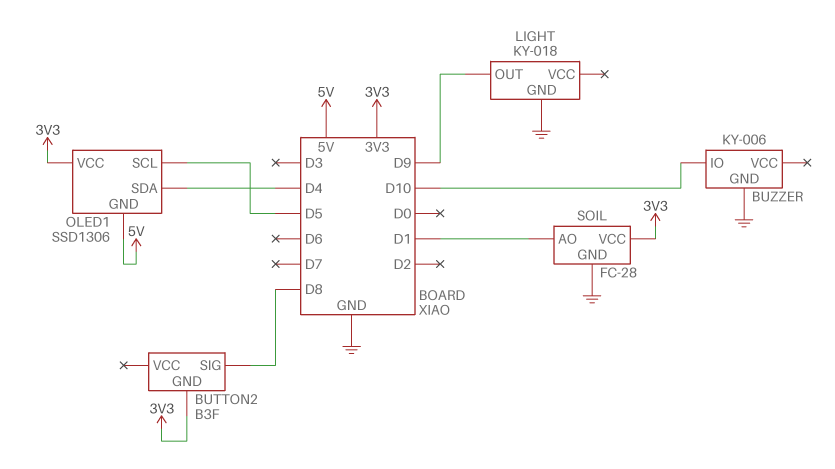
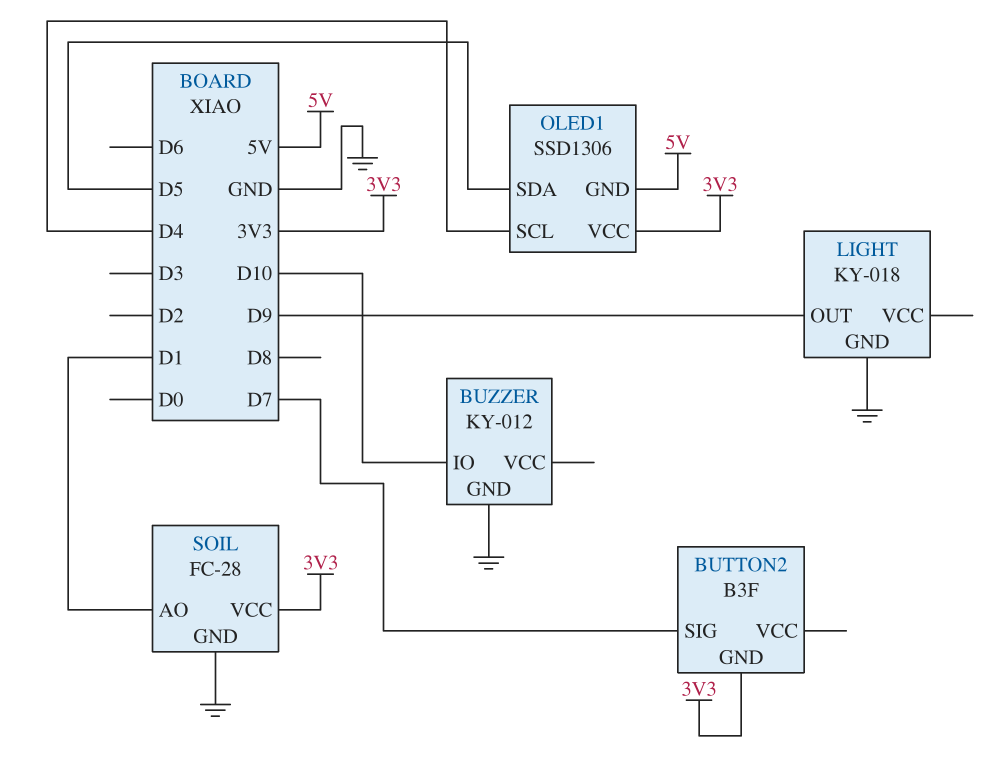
BUTTON2 pin SIG: D8 -> D7
BUZZER: KY-006 -> KY-012
OLED1 pin SCL: D5 -> D4
OLED1 pin SDA: D4 -> D5

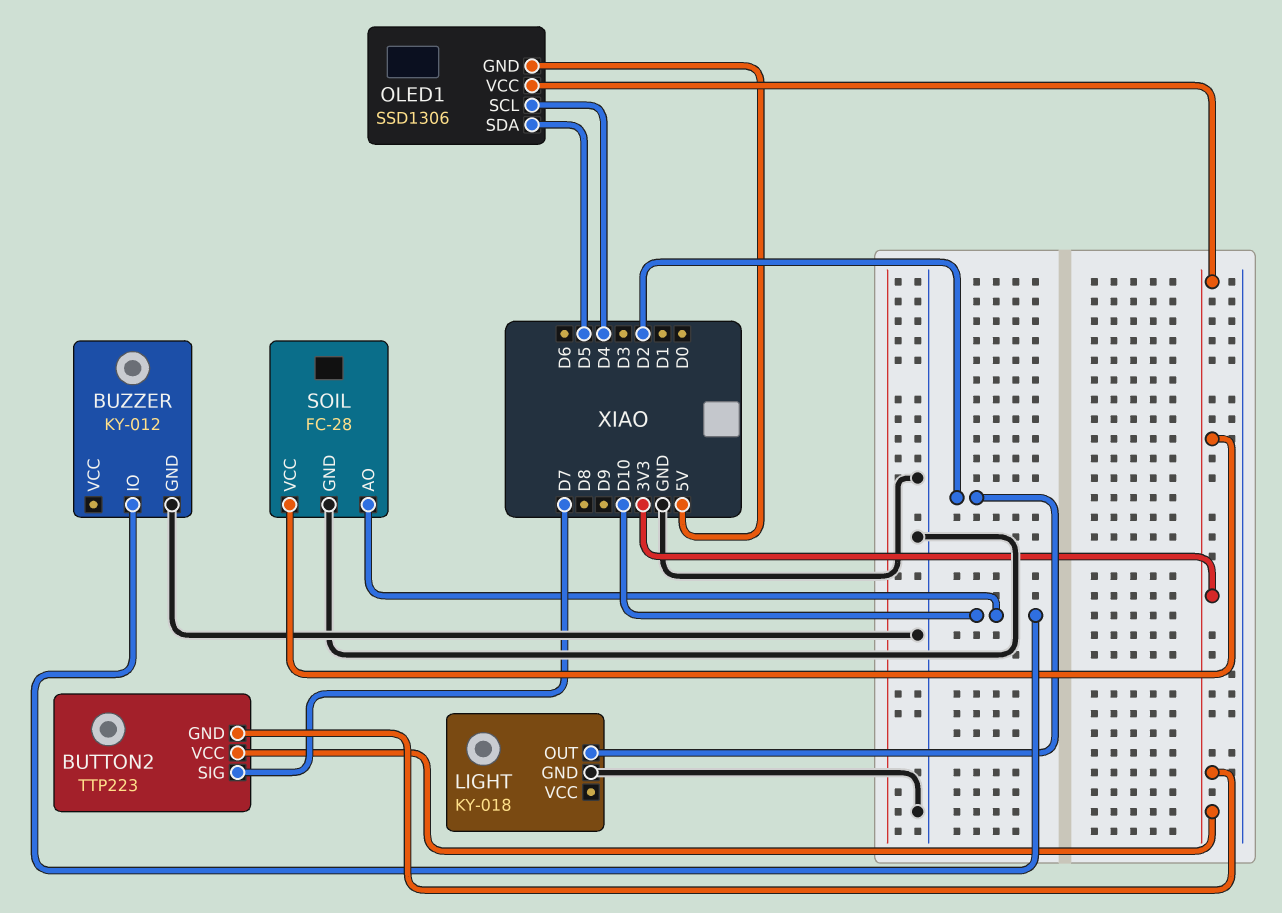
BUTTON2: B3F -> TTP223
BUTTON2 pin VCC: none -> 3V3
LIGHT pin OUT: D9 -> D2
SOIL pin AO: D1 -> D10

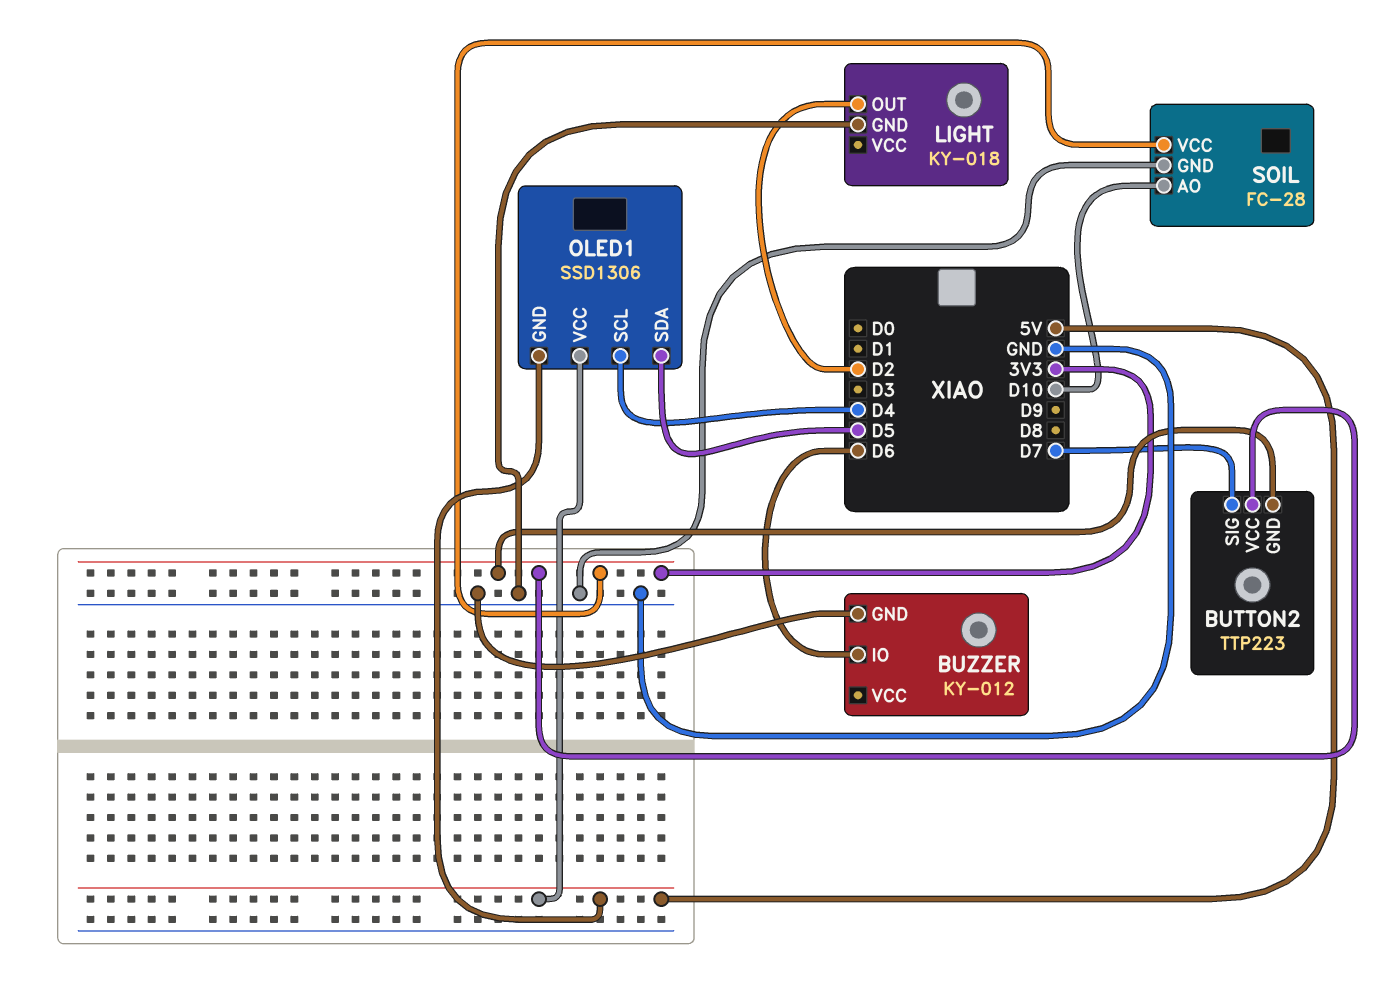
BUZZER pin IO: D10 -> D6
OLED1 pin VCC: 3V3 -> 5V

